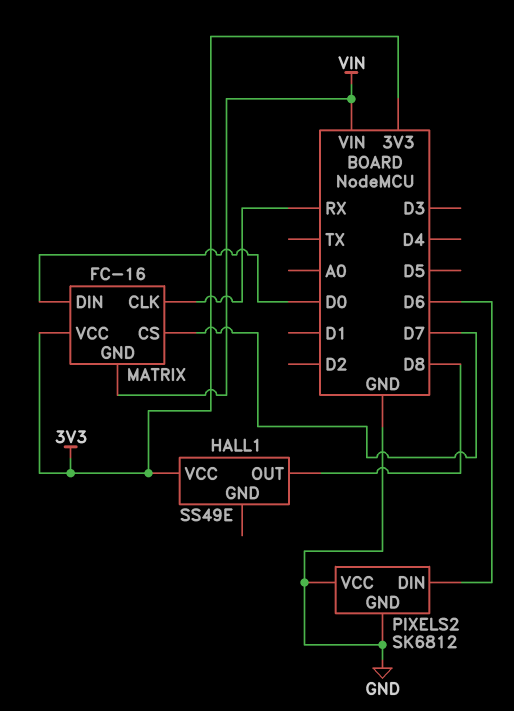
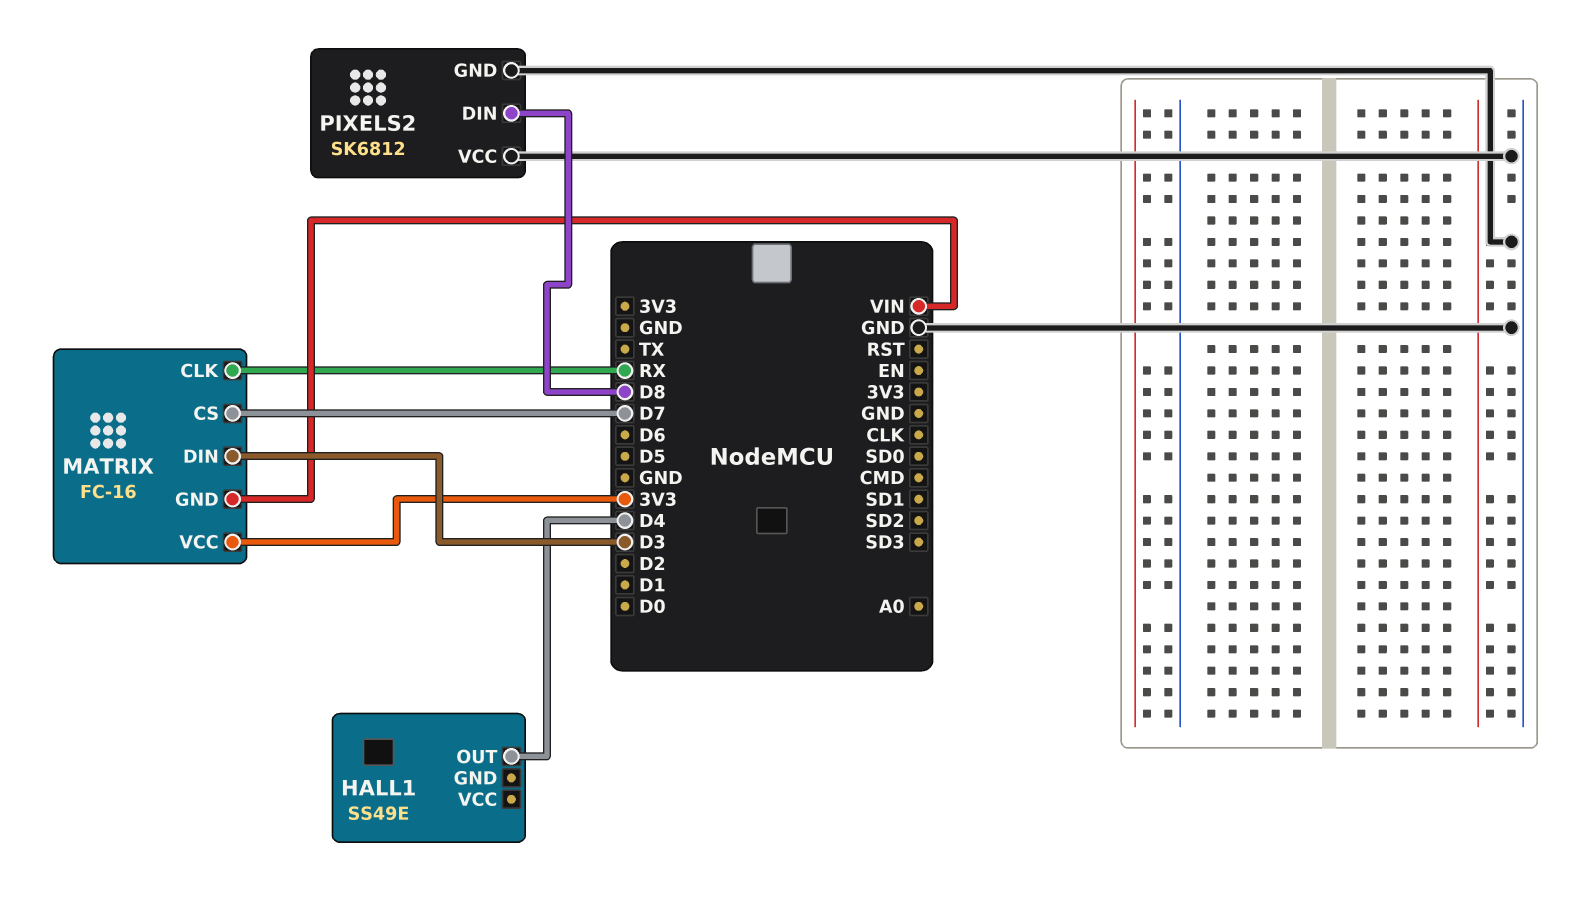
HALL1 pin OUT: D8 -> D4
HALL1 pin VCC: 3V3 -> none
MATRIX pin DIN: D0 -> D3
PIXELS2 pin DIN: D6 -> D8

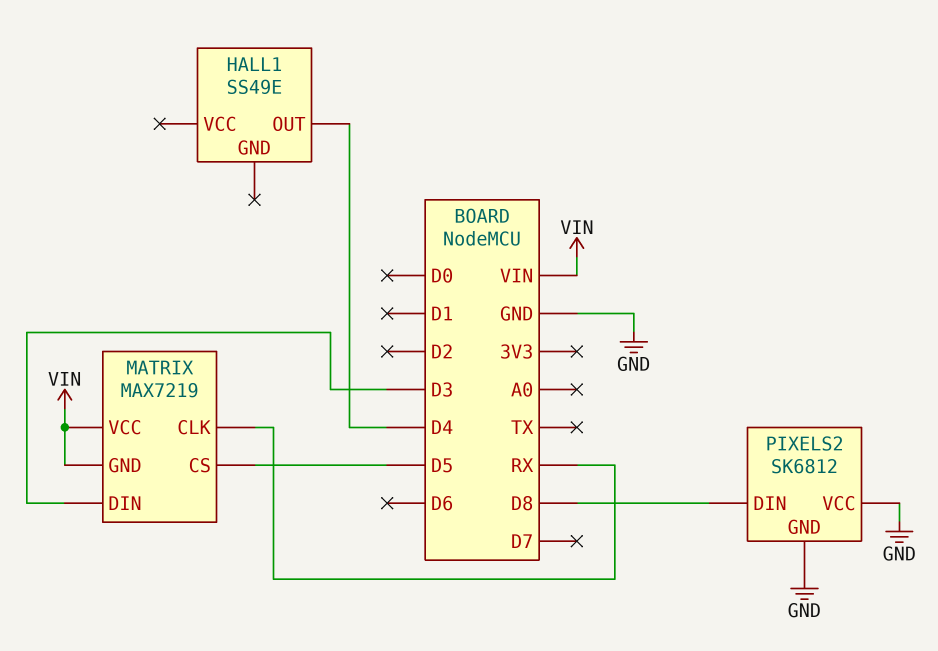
MATRIX: FC-16 -> MAX7219
MATRIX pin CS: D7 -> D5
MATRIX pin VCC: 3V3 -> VIN

